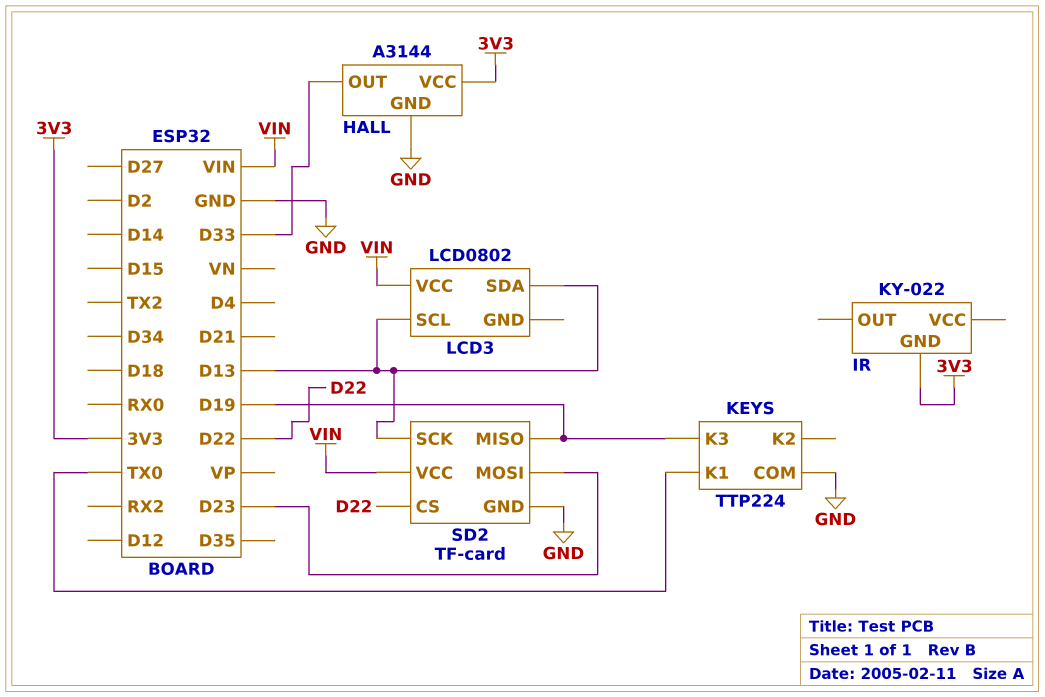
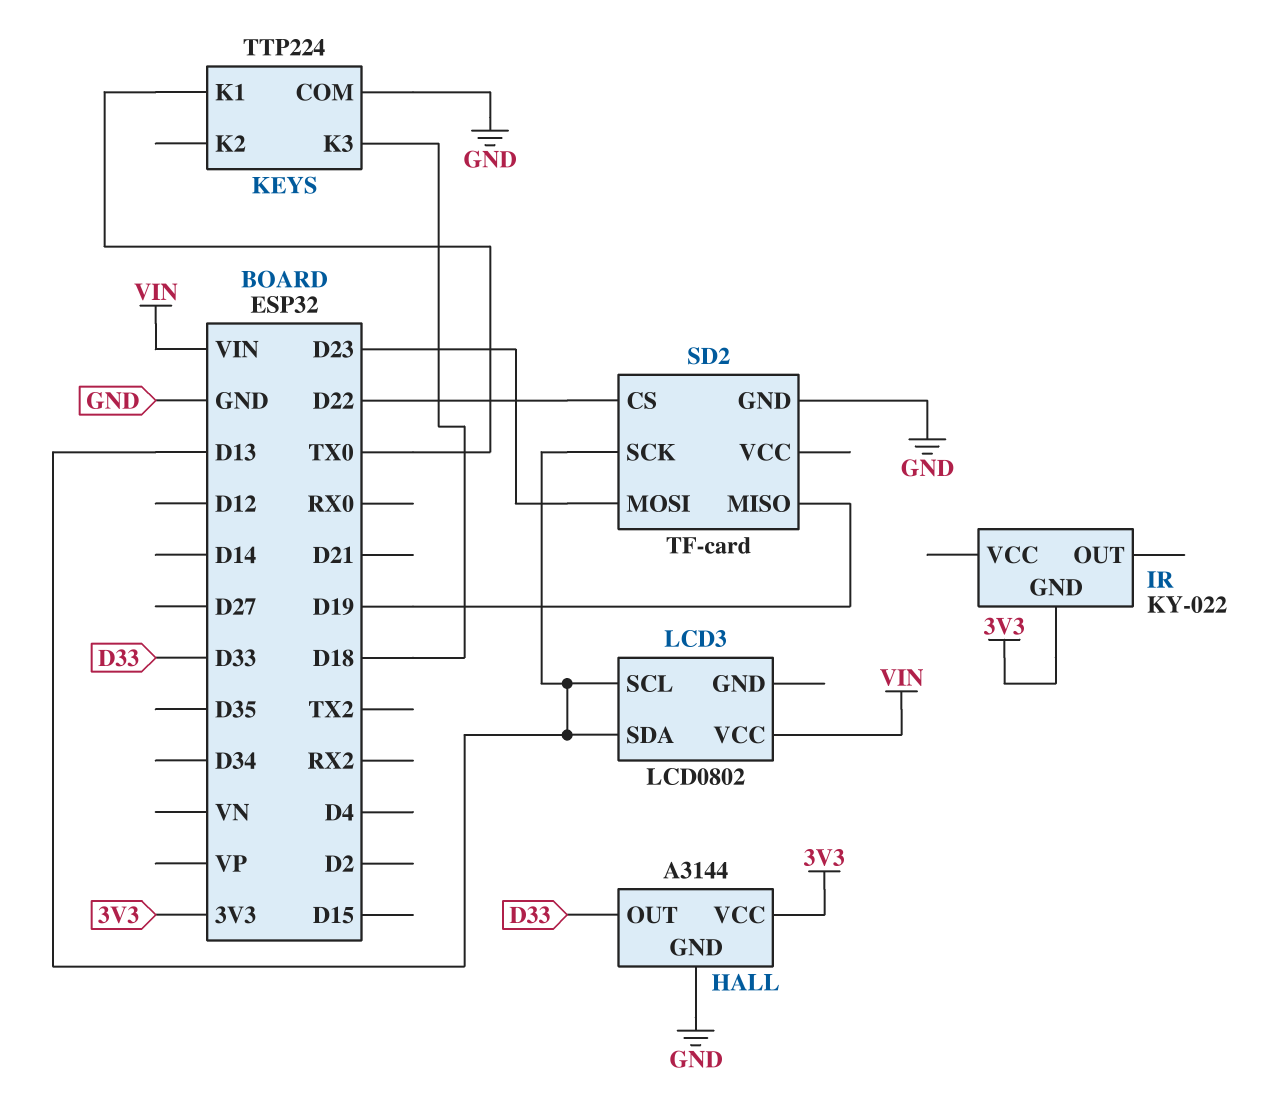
KEYS pin K3: D19 -> D18
SD2 pin VCC: VIN -> none

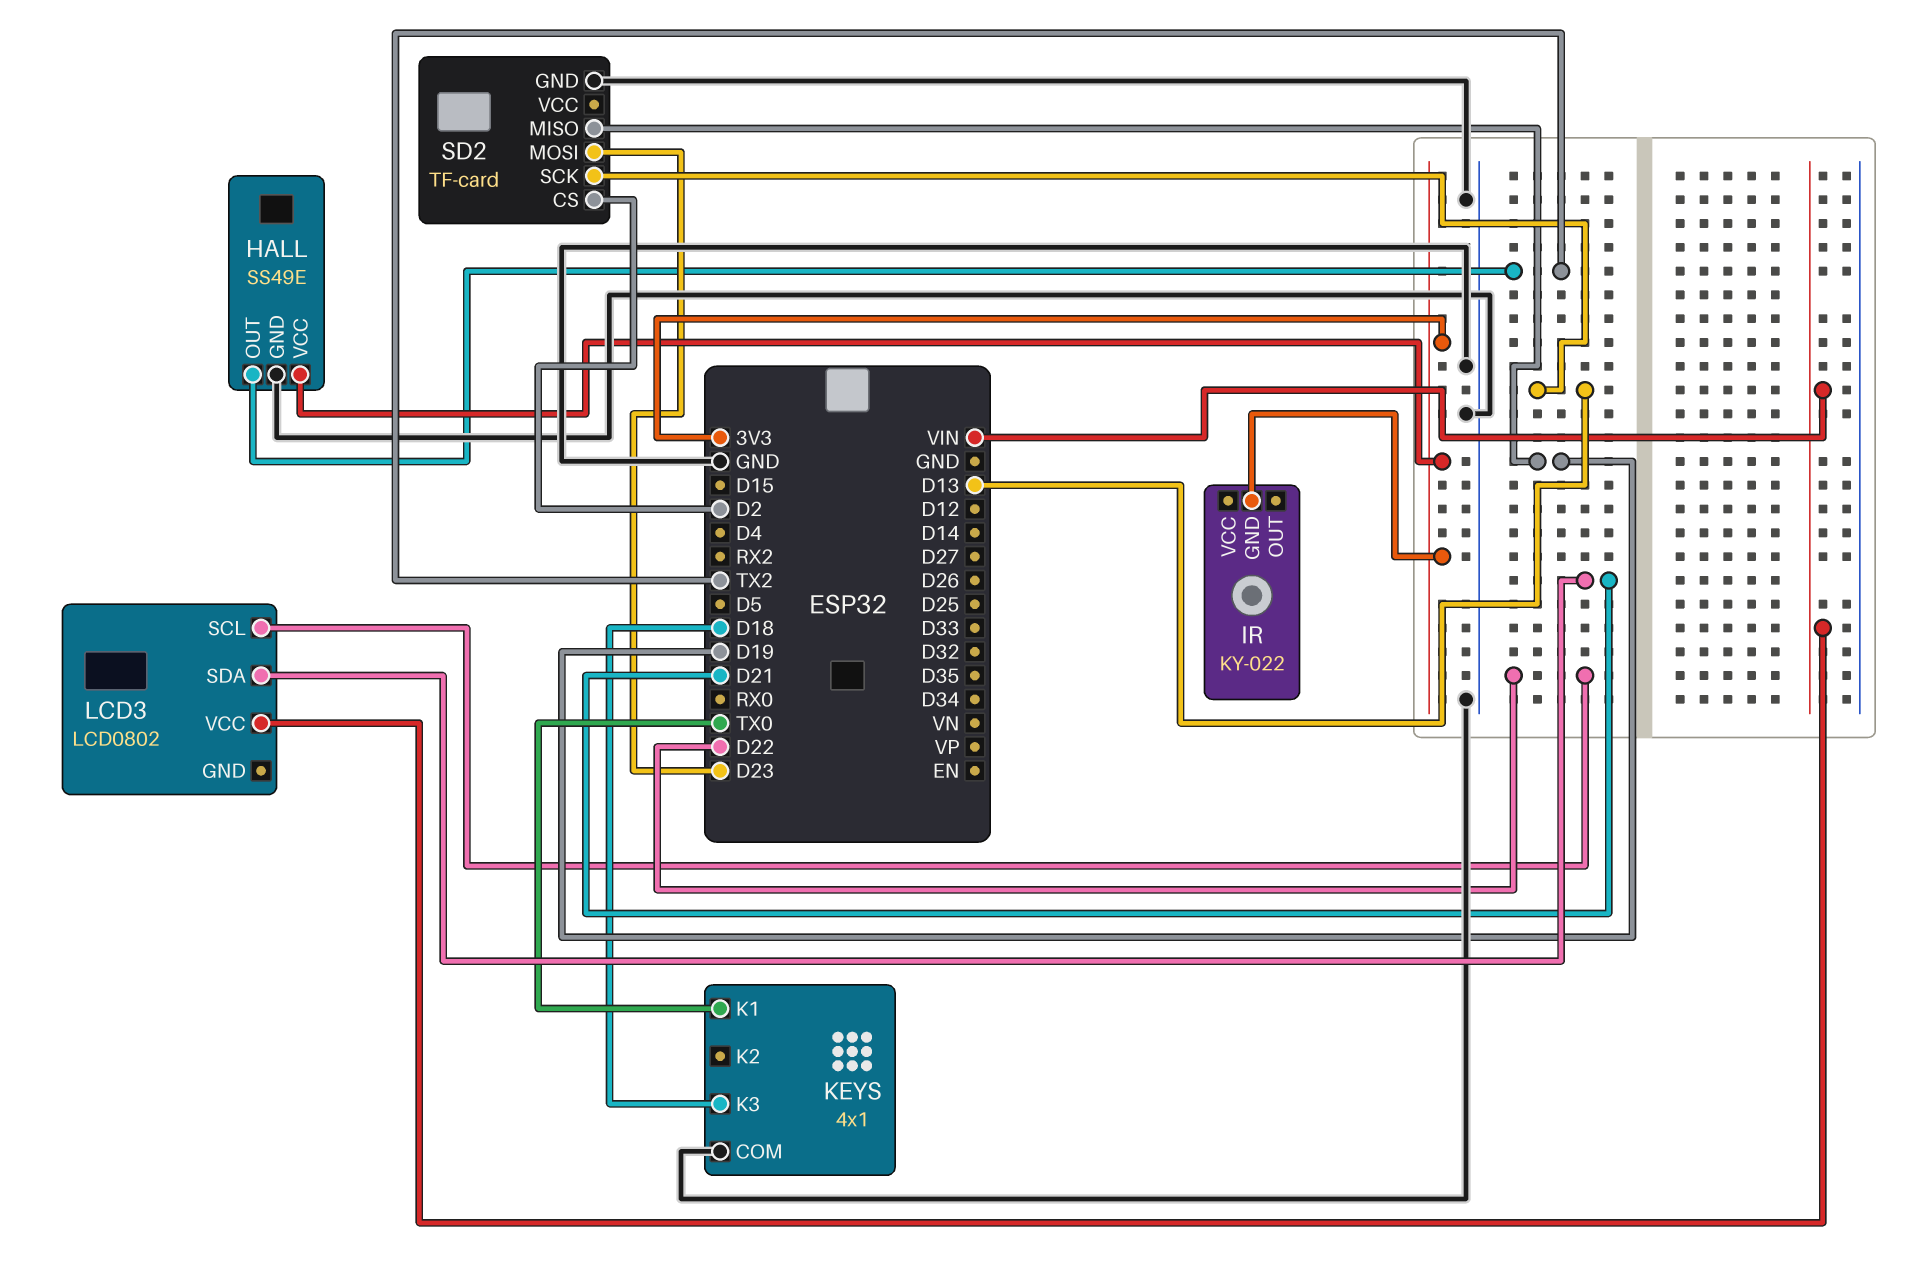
HALL: A3144 -> SS49E
HALL pin OUT: D33 -> TX2
KEYS: TTP224 -> 4x1
LCD3 pin SCL: D13 -> D22
LCD3 pin SDA: D13 -> D21
SD2 pin CS: D22 -> D2

